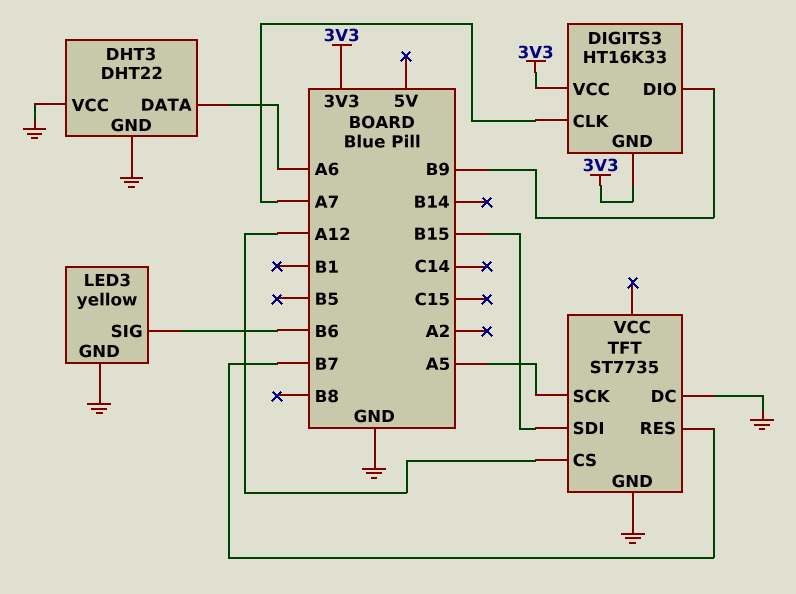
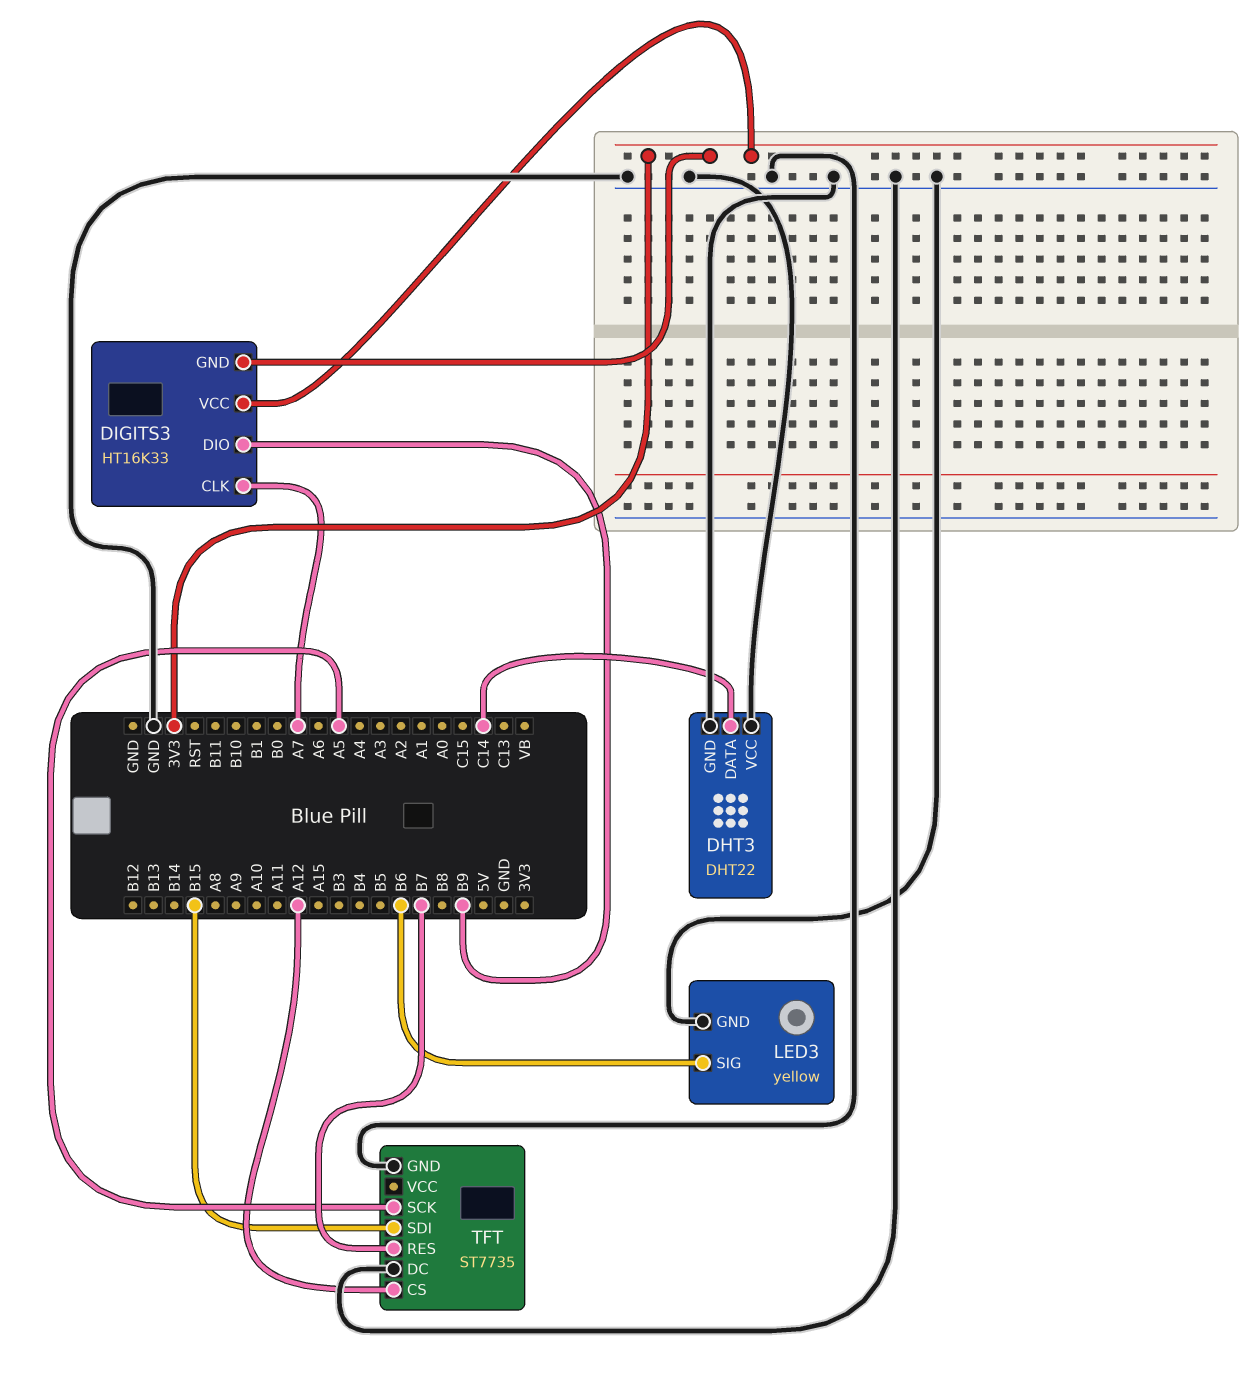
DHT3 pin DATA: A6 -> C14

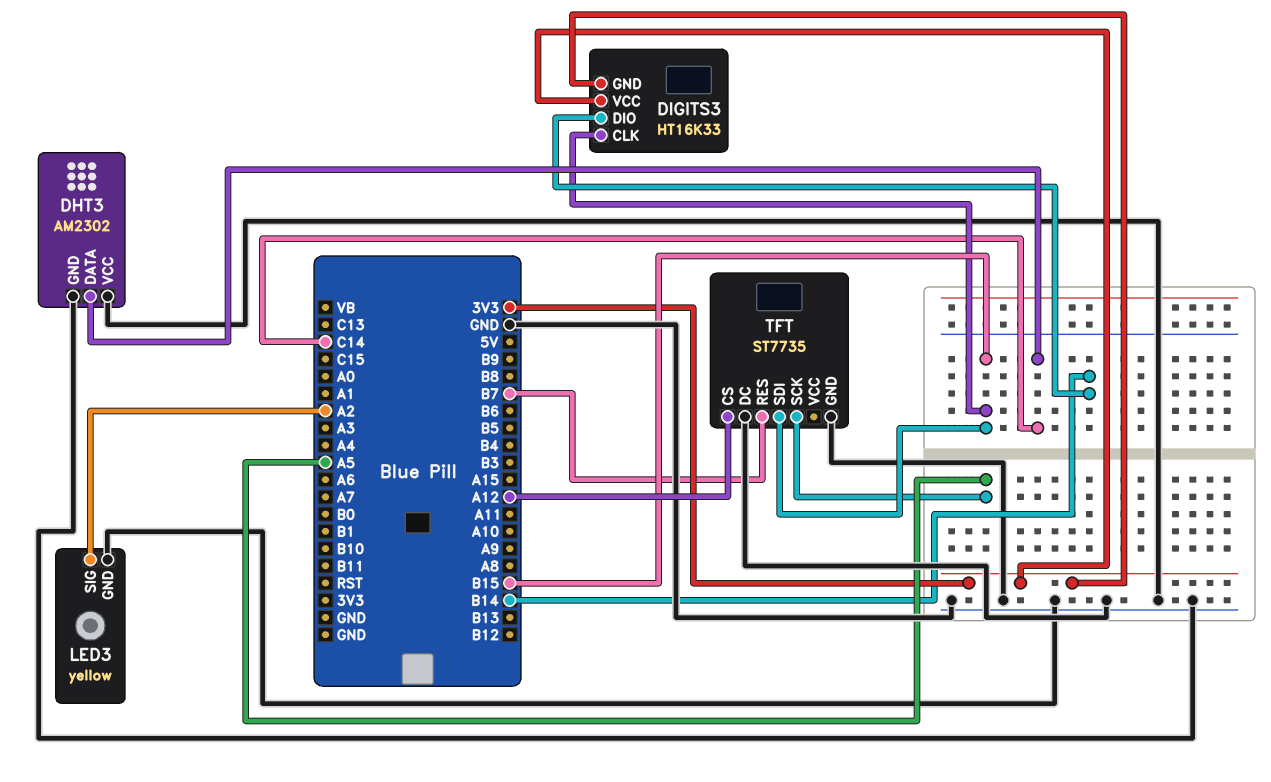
DHT3: DHT22 -> AM2302
DIGITS3 pin CLK: A7 -> B15
DIGITS3 pin DIO: B9 -> B14
LED3 pin SIG: B6 -> A2

